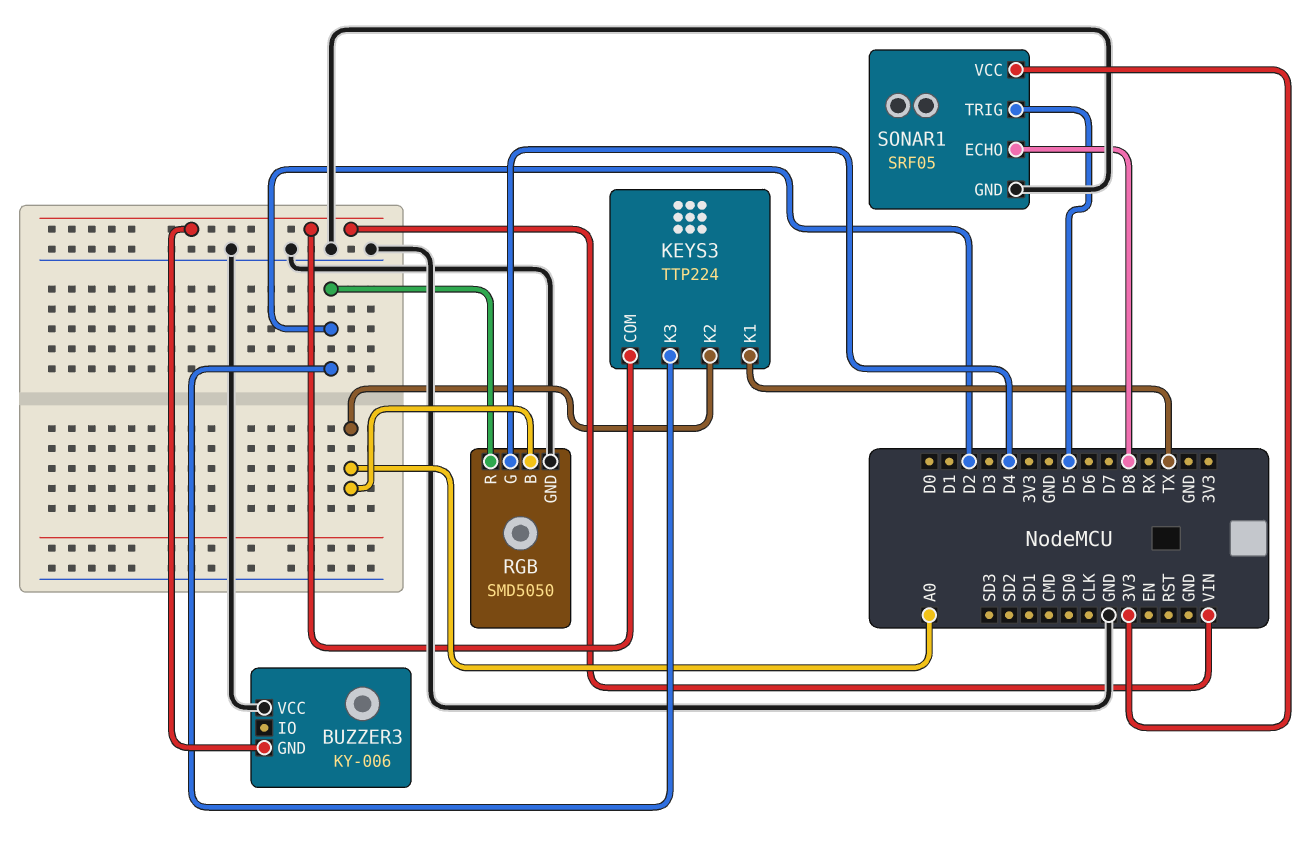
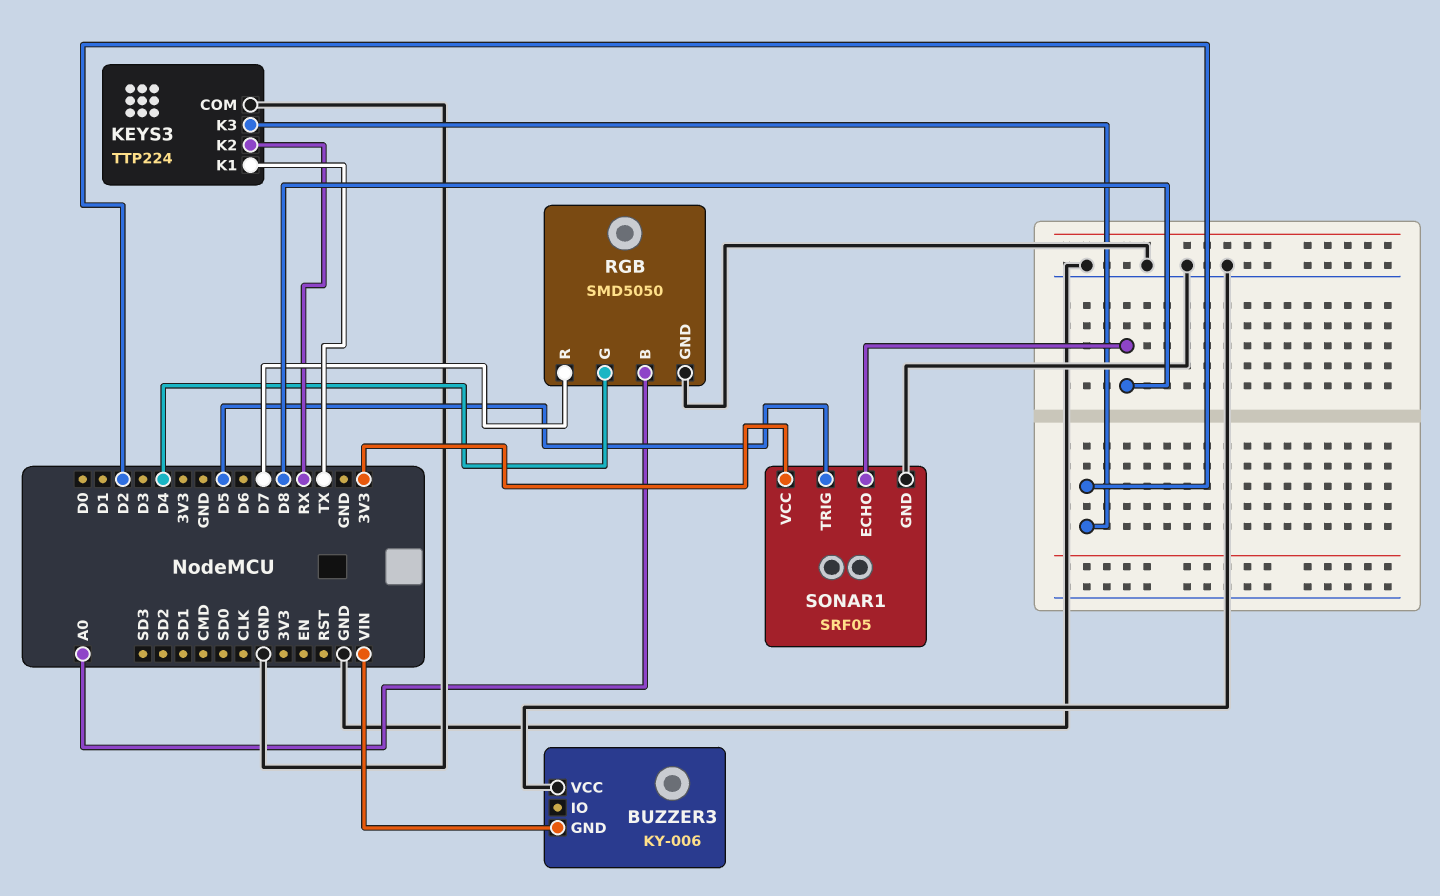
KEYS3 pin COM: VIN -> GND
KEYS3 pin K2: A0 -> RX
RGB pin R: D2 -> D7

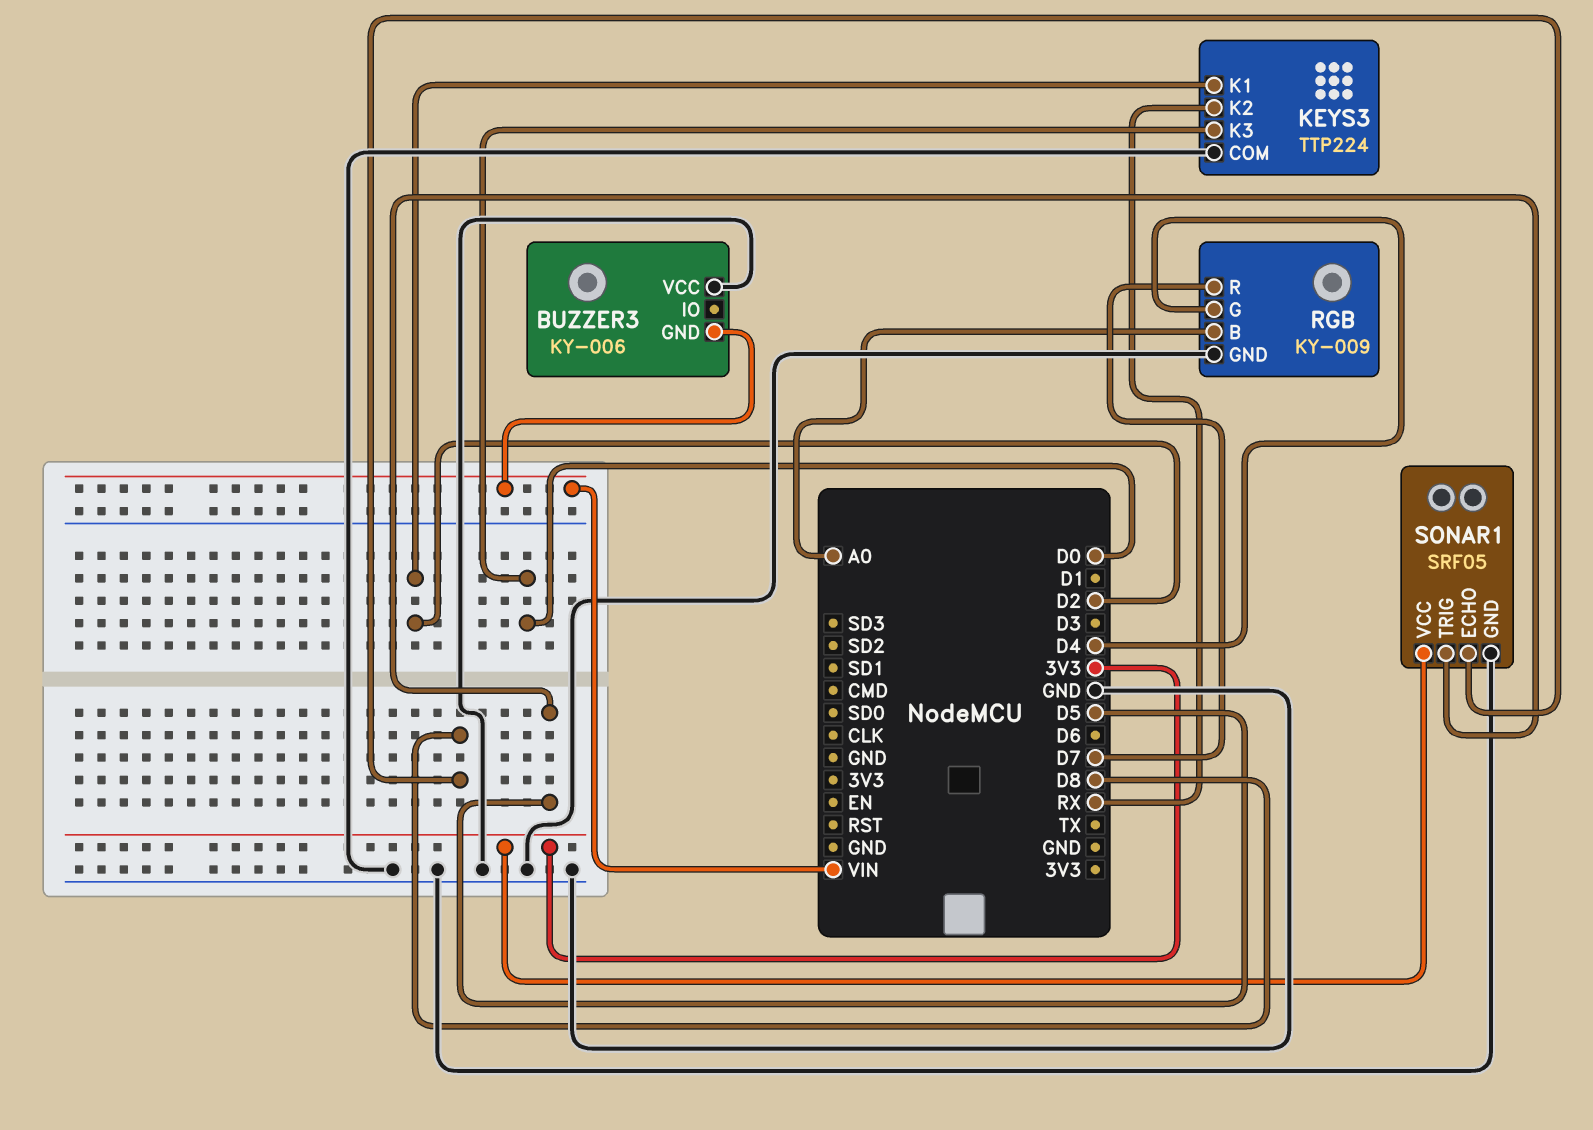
KEYS3 pin K1: TX -> D2
KEYS3 pin K3: D2 -> D0
RGB: SMD5050 -> KY-009

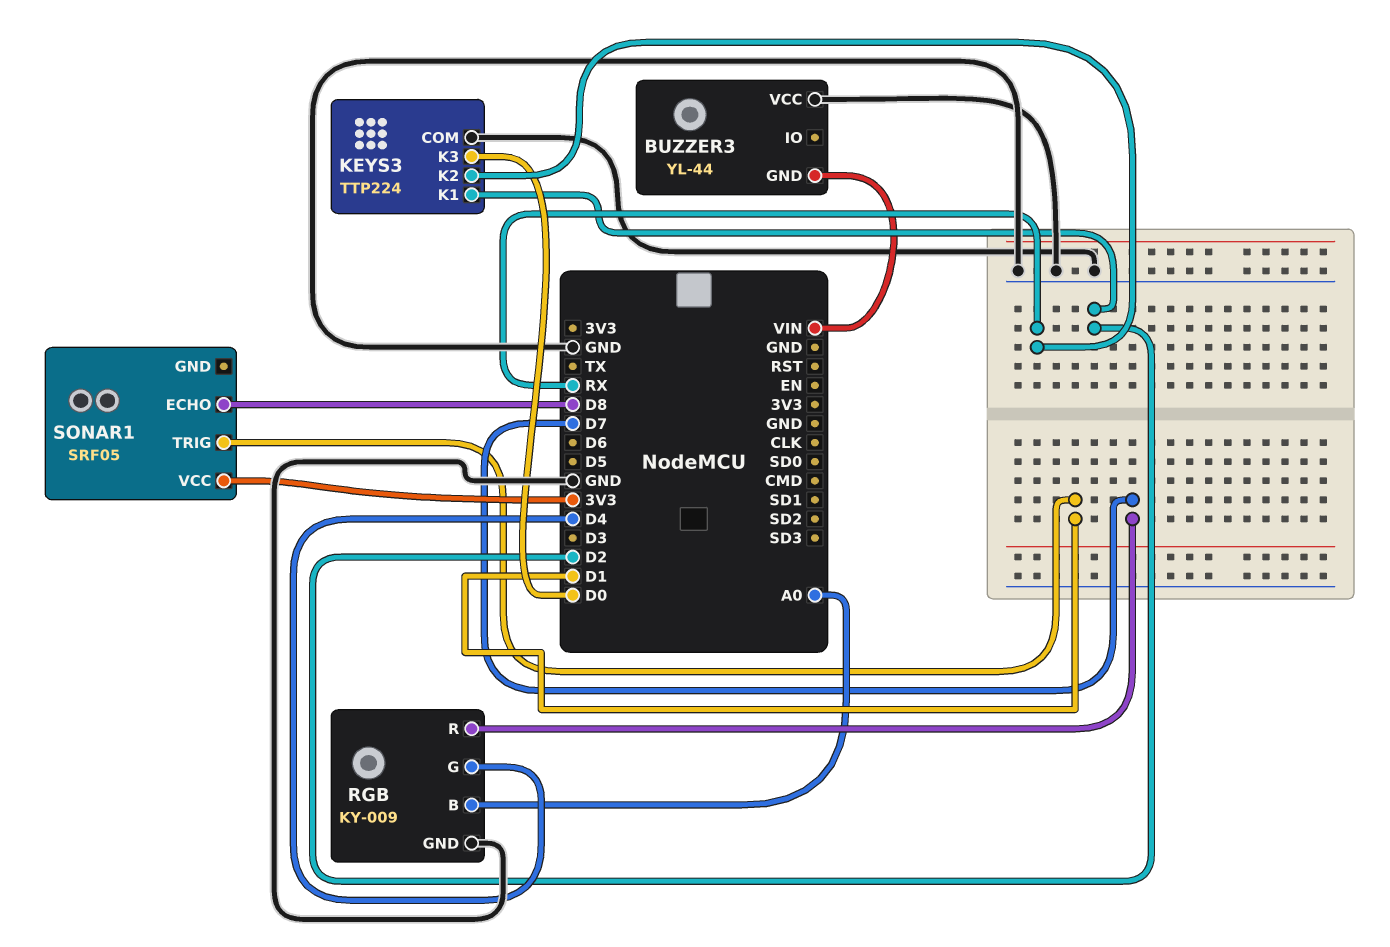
BUZZER3: KY-006 -> YL-44
SONAR1 pin GND: GND -> none
SONAR1 pin TRIG: D5 -> D1

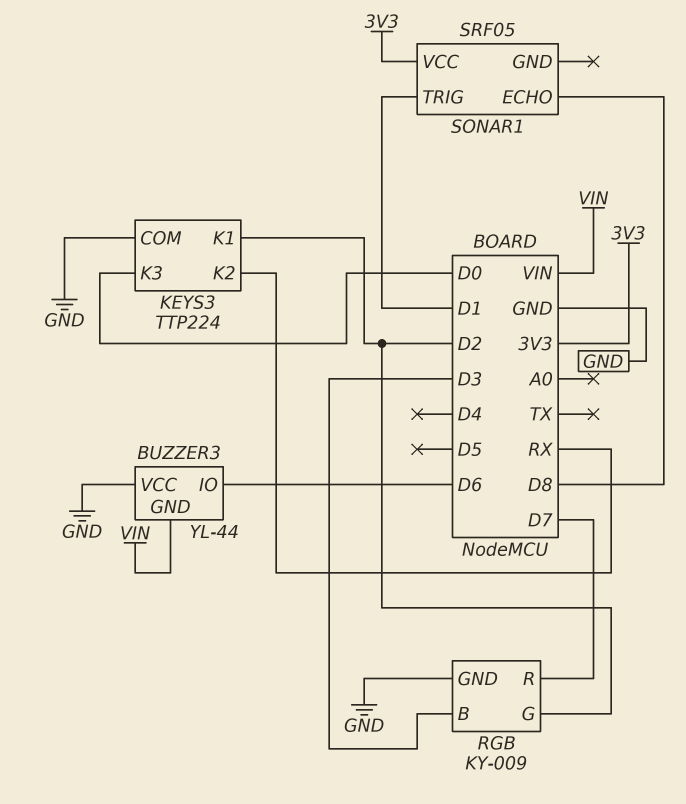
BUZZER3 pin IO: none -> D6
RGB pin B: A0 -> D3
RGB pin G: D4 -> D2

